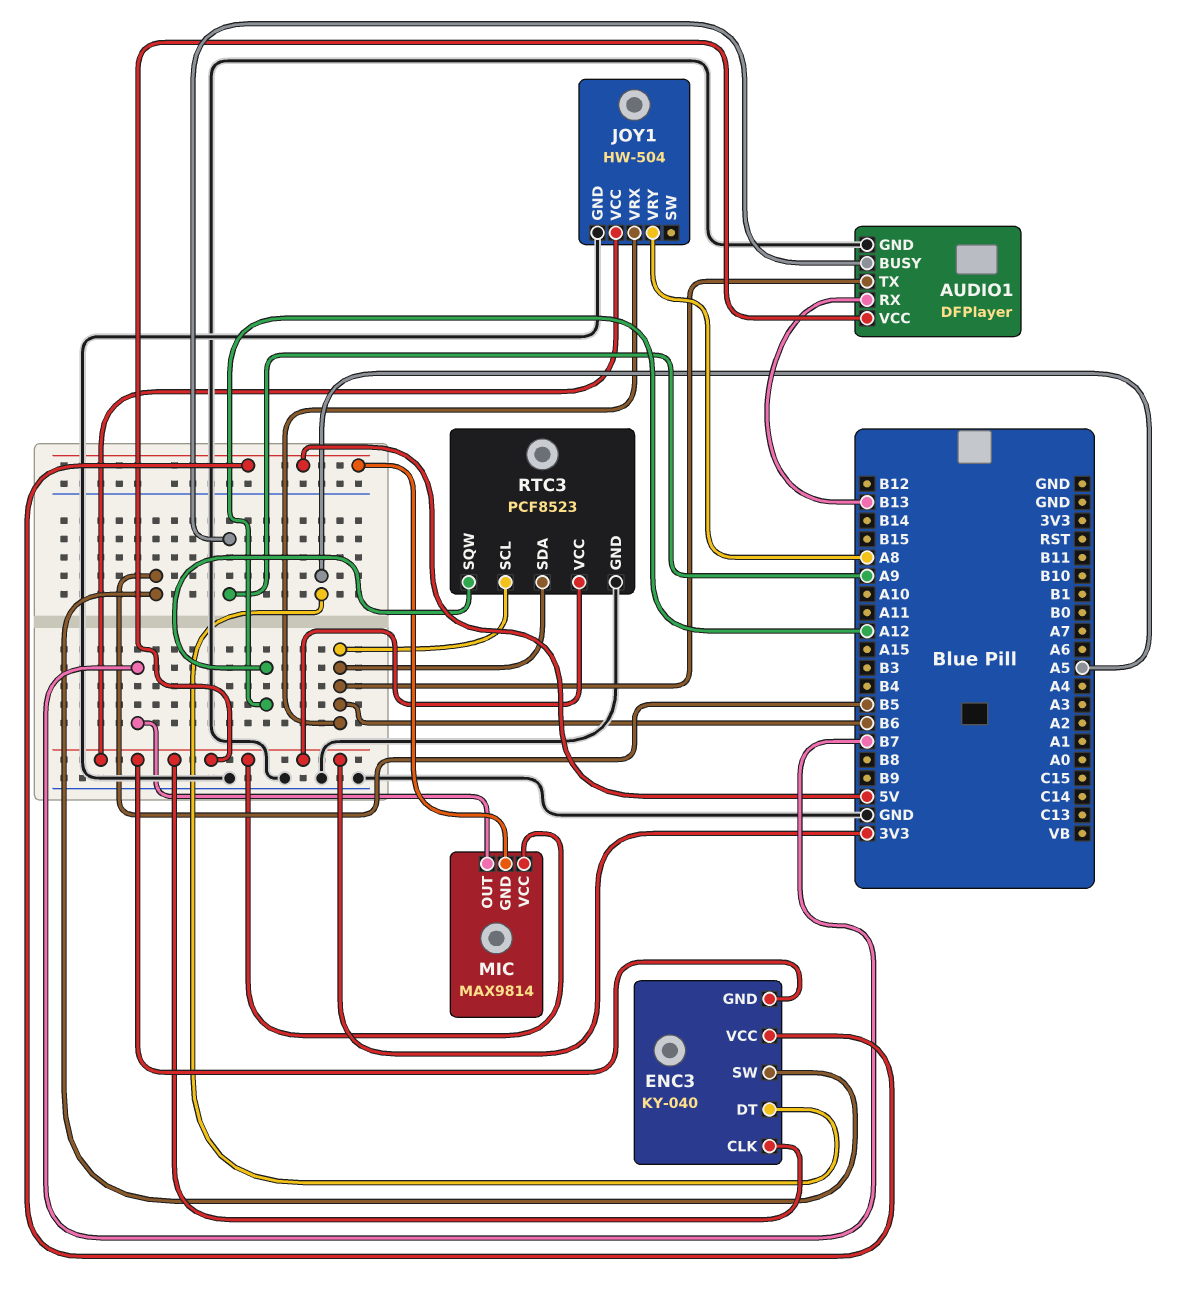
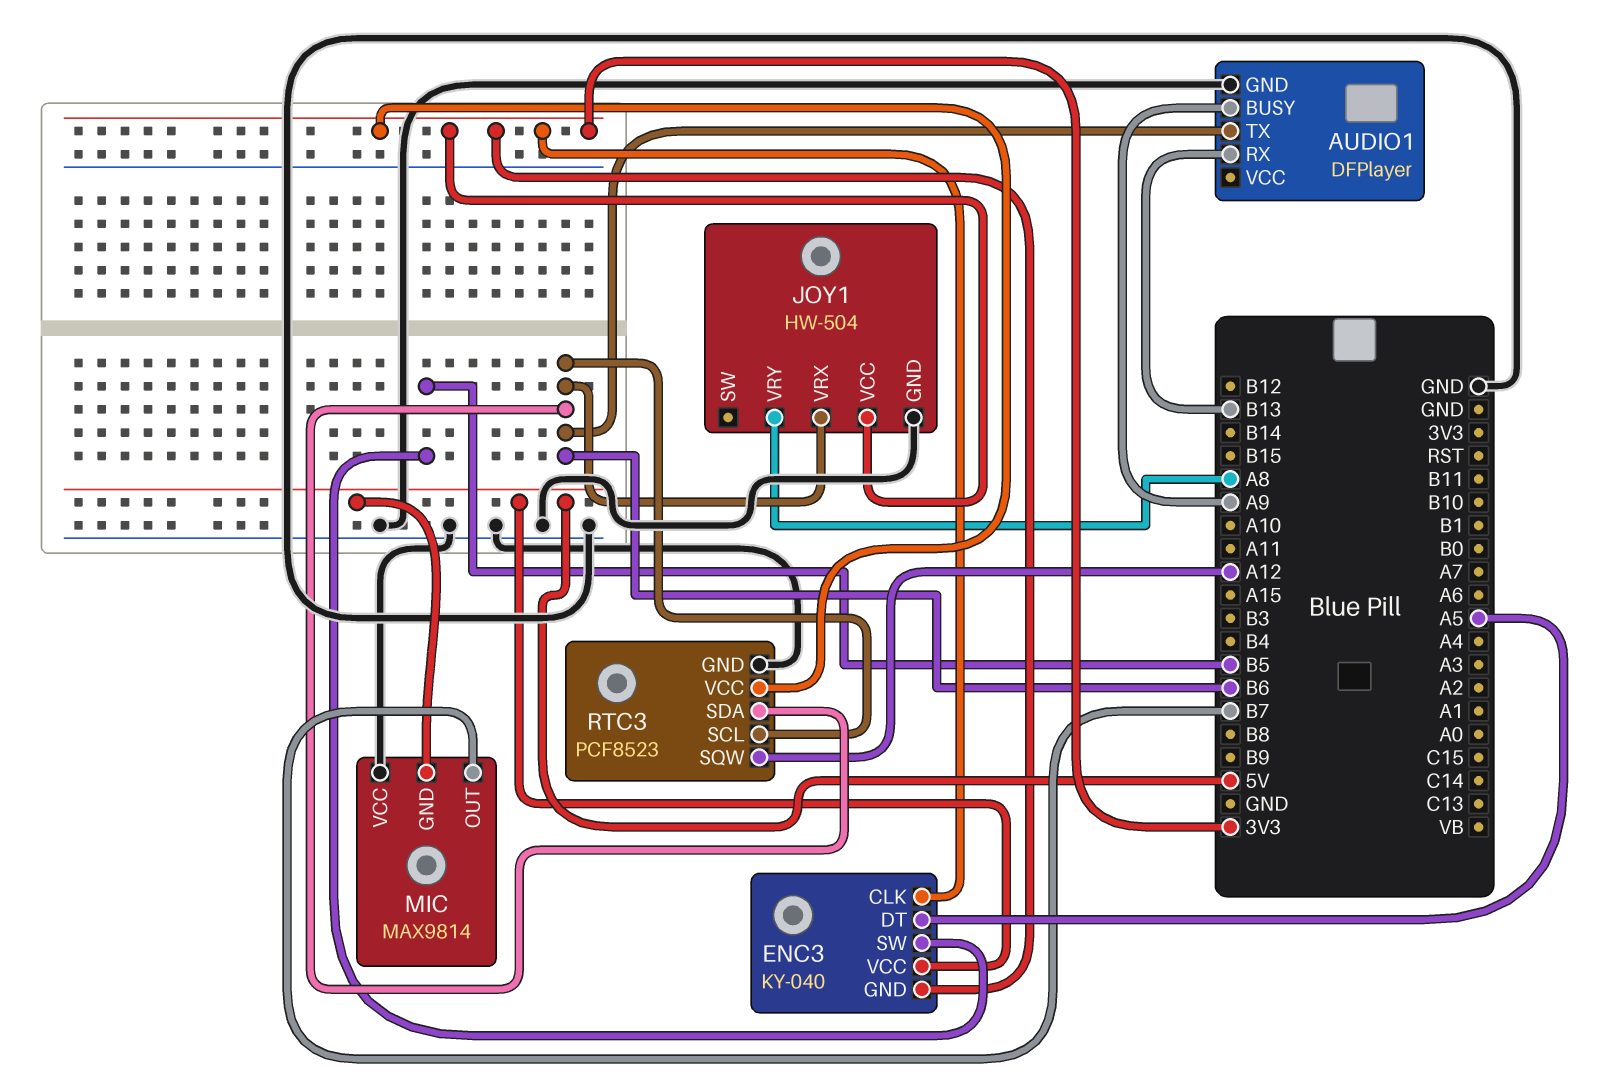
AUDIO1 pin VCC: 3V3 -> none
MIC pin VCC: 3V3 -> GND

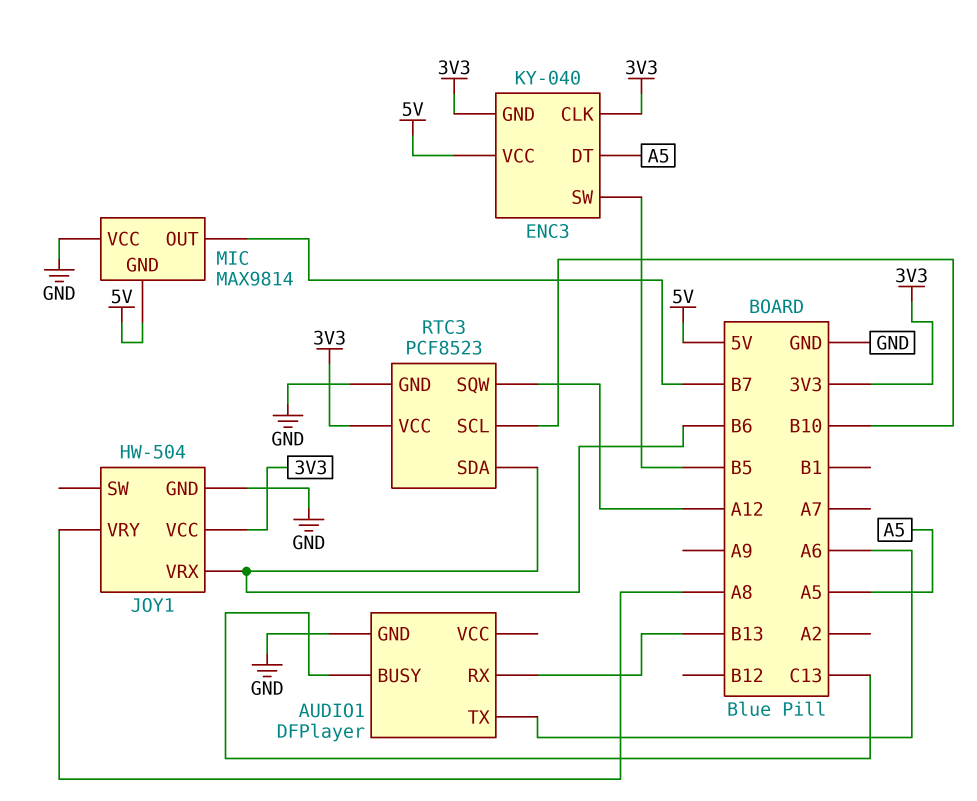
AUDIO1 pin BUSY: A9 -> C13
AUDIO1 pin TX: B6 -> A6
RTC3 pin SCL: B6 -> B10

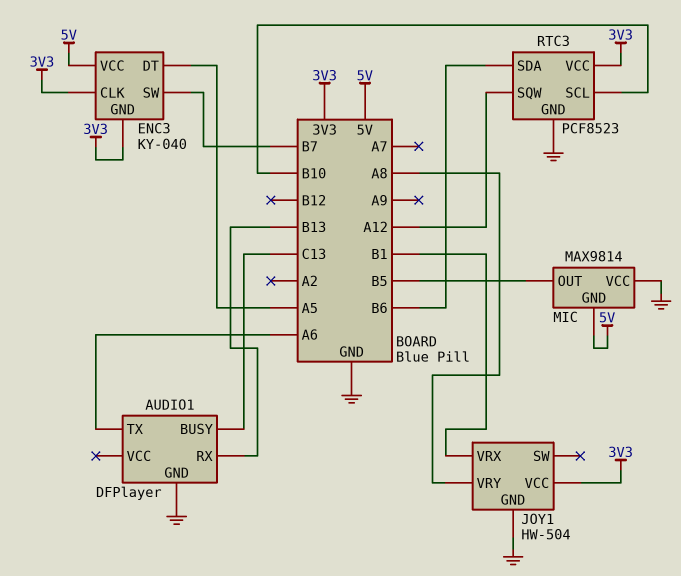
ENC3 pin SW: B5 -> B7
JOY1 pin VRX: B6 -> B1
MIC pin OUT: B7 -> B5

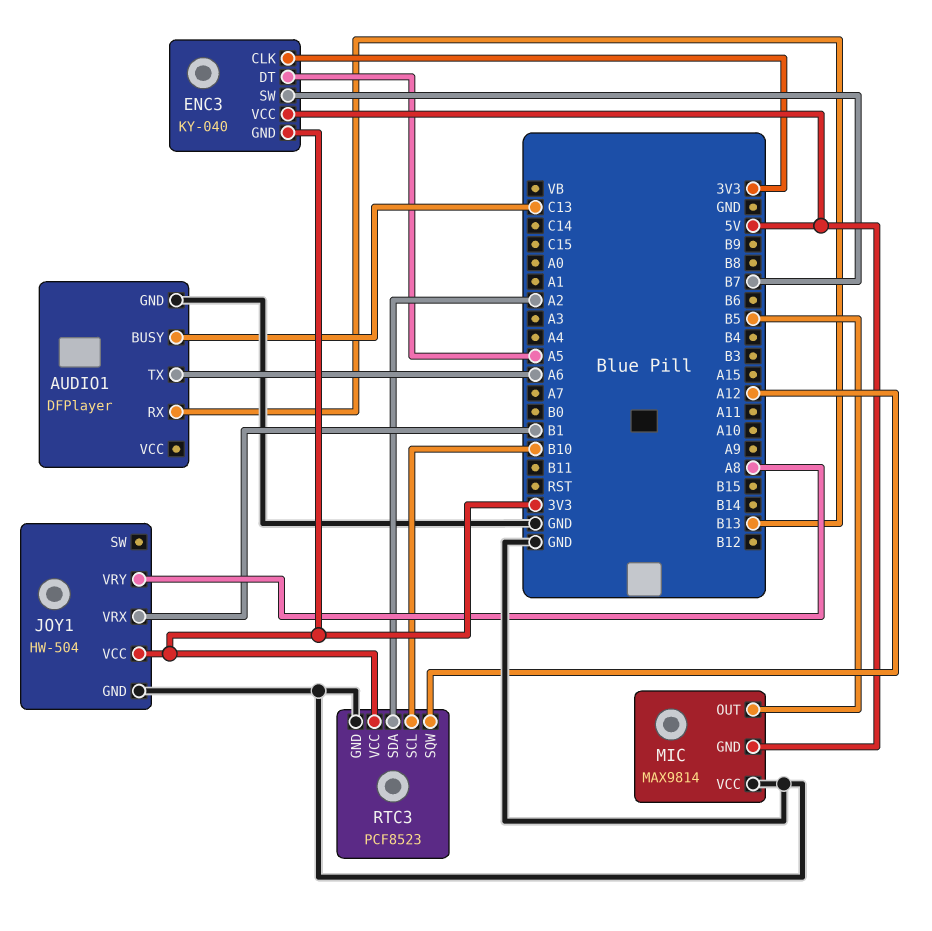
RTC3 pin SDA: B6 -> A2

